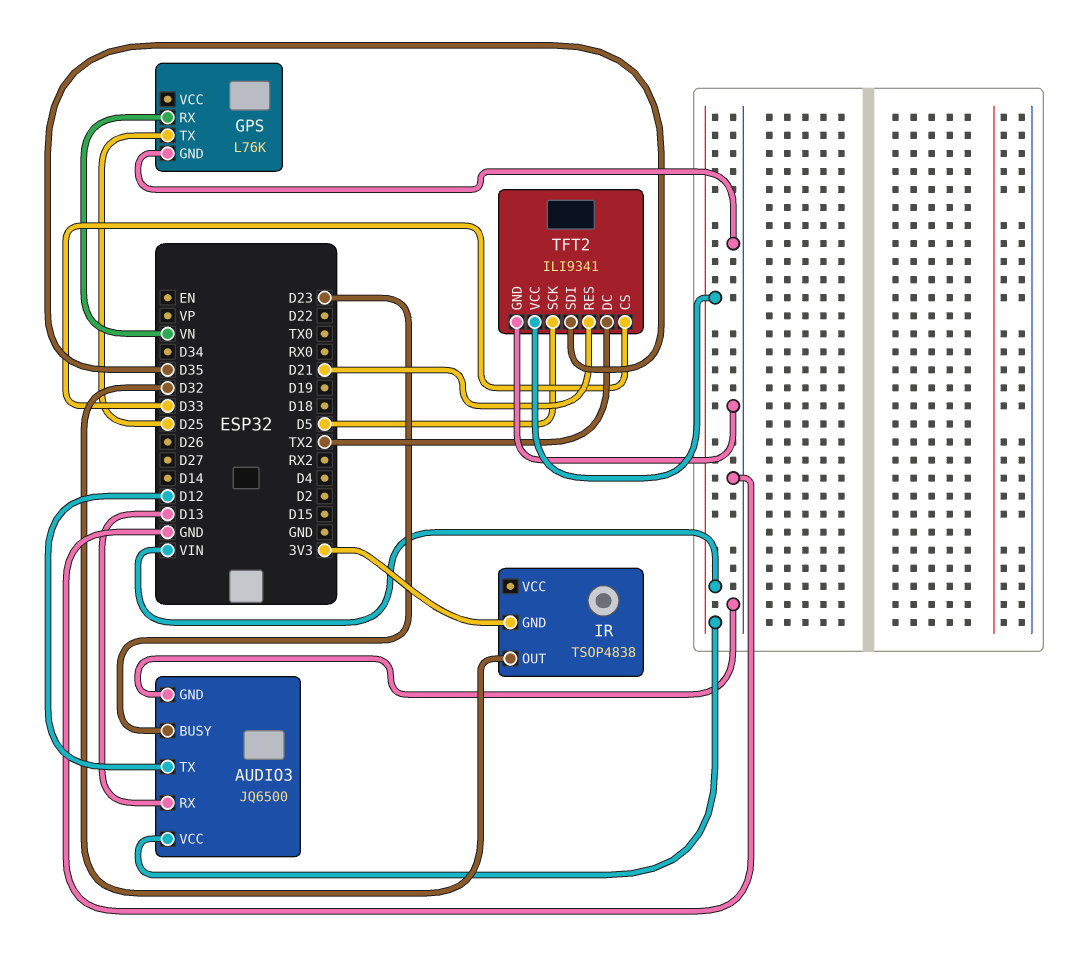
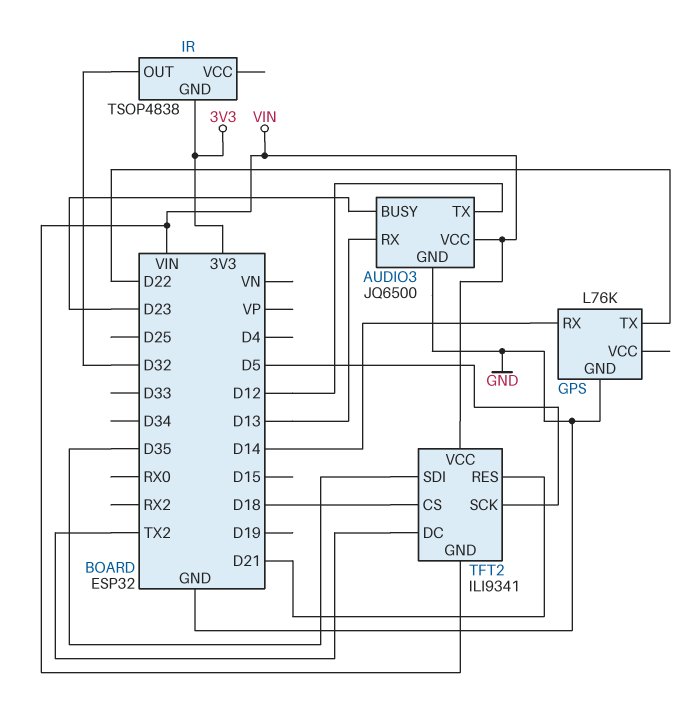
GPS pin RX: VN -> D14
GPS pin TX: D25 -> D22
TFT2 pin CS: D33 -> D18
TFT2 pin GND: GND -> VIN

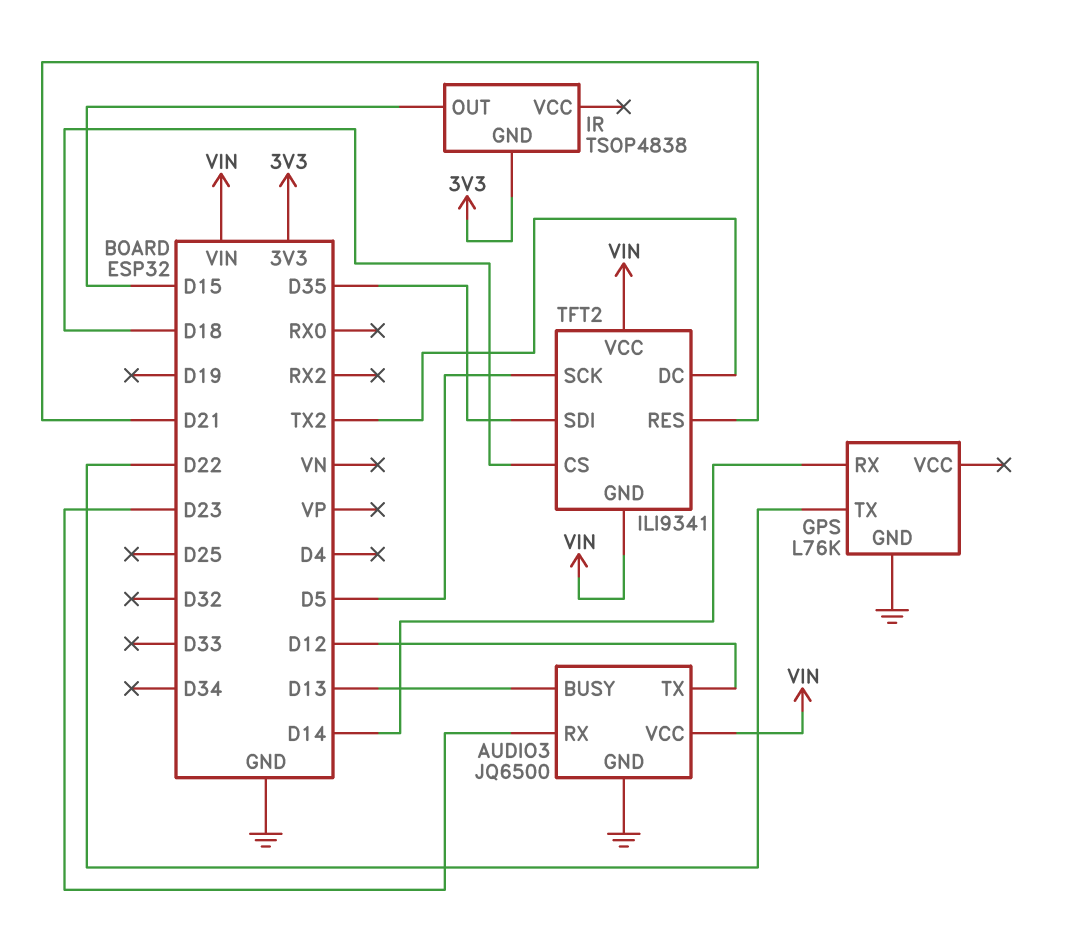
AUDIO3 pin BUSY: D23 -> D13
AUDIO3 pin RX: D13 -> D23
IR pin OUT: D32 -> D15

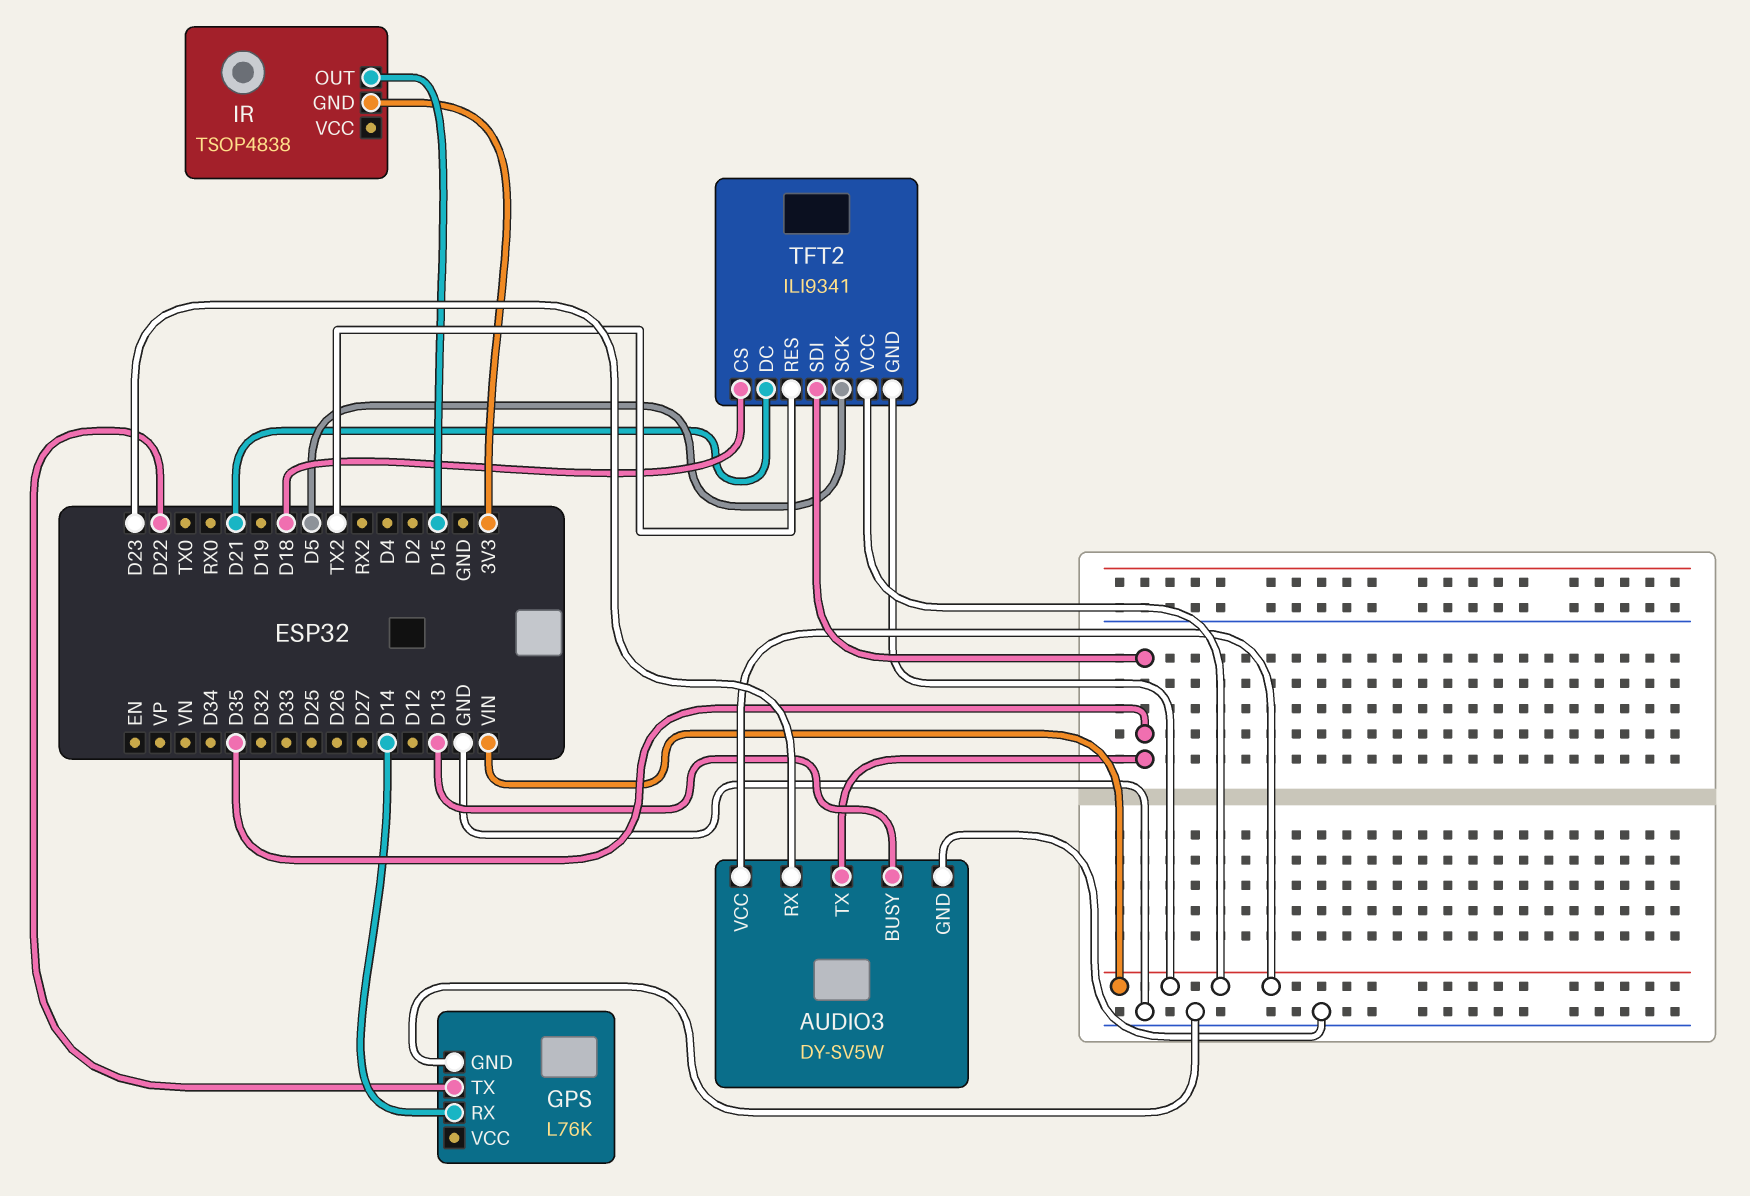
AUDIO3: JQ6500 -> DY-SV5W
AUDIO3 pin TX: D12 -> D35
TFT2 pin DC: TX2 -> D21
TFT2 pin RES: D21 -> TX2

